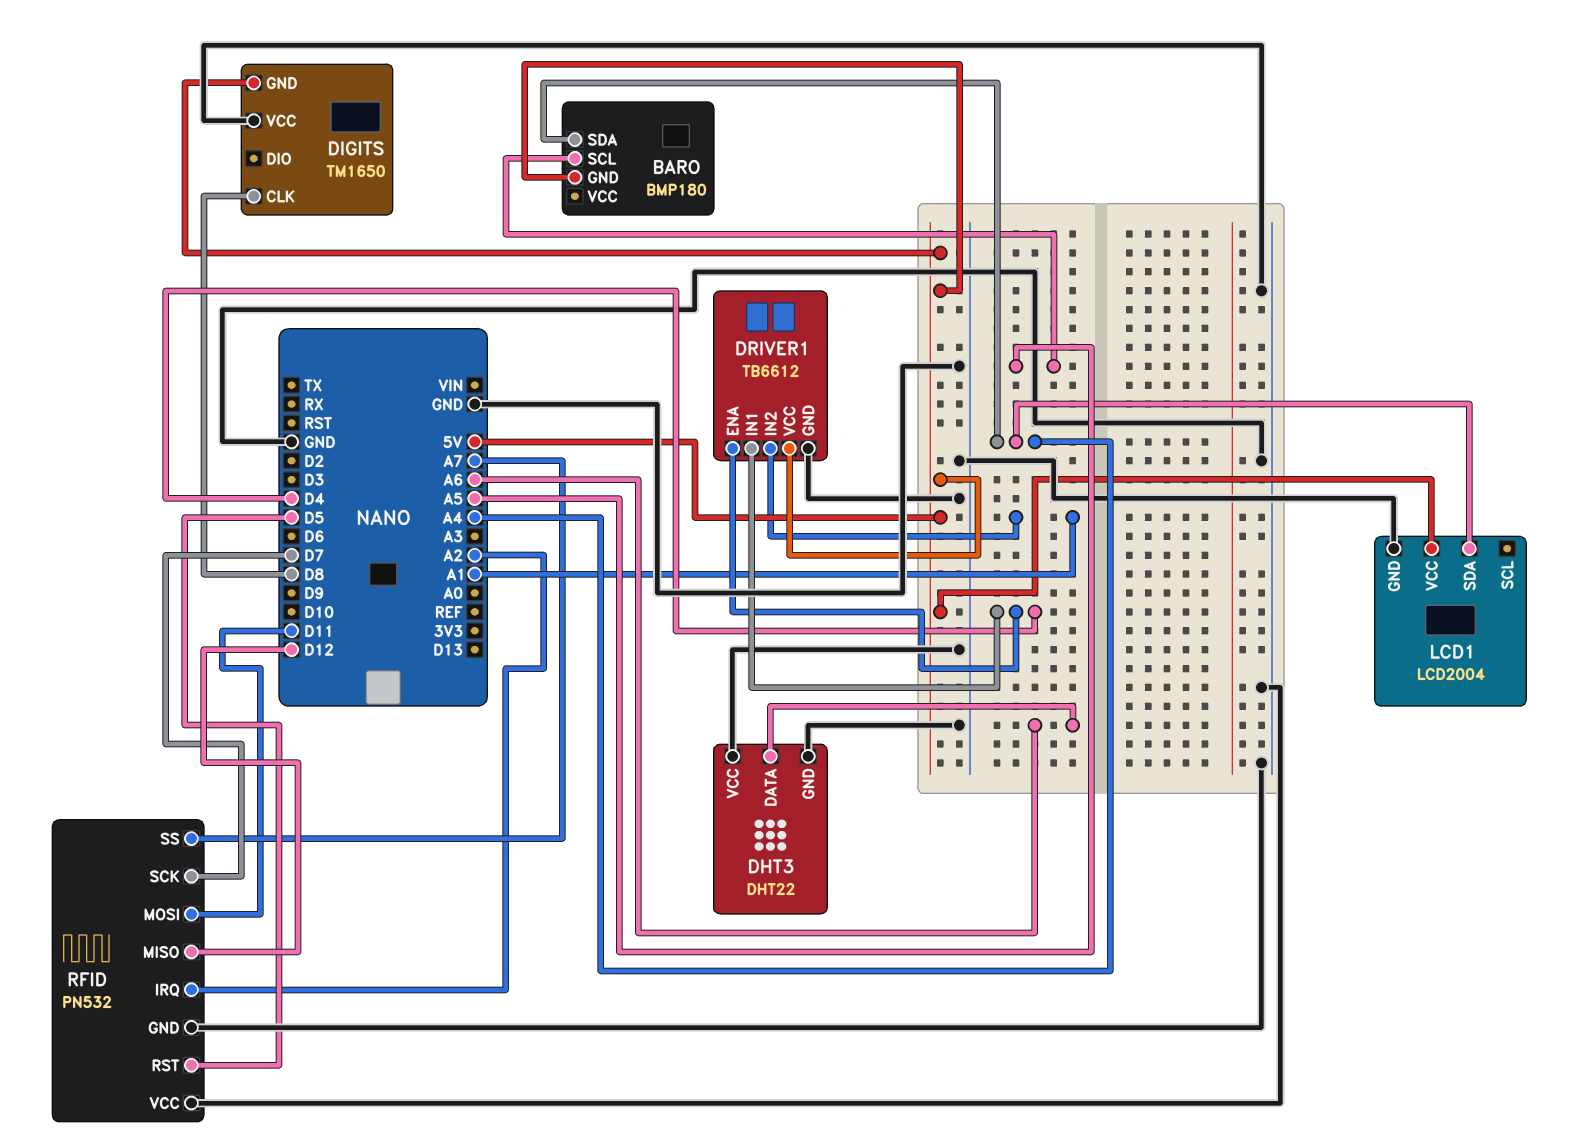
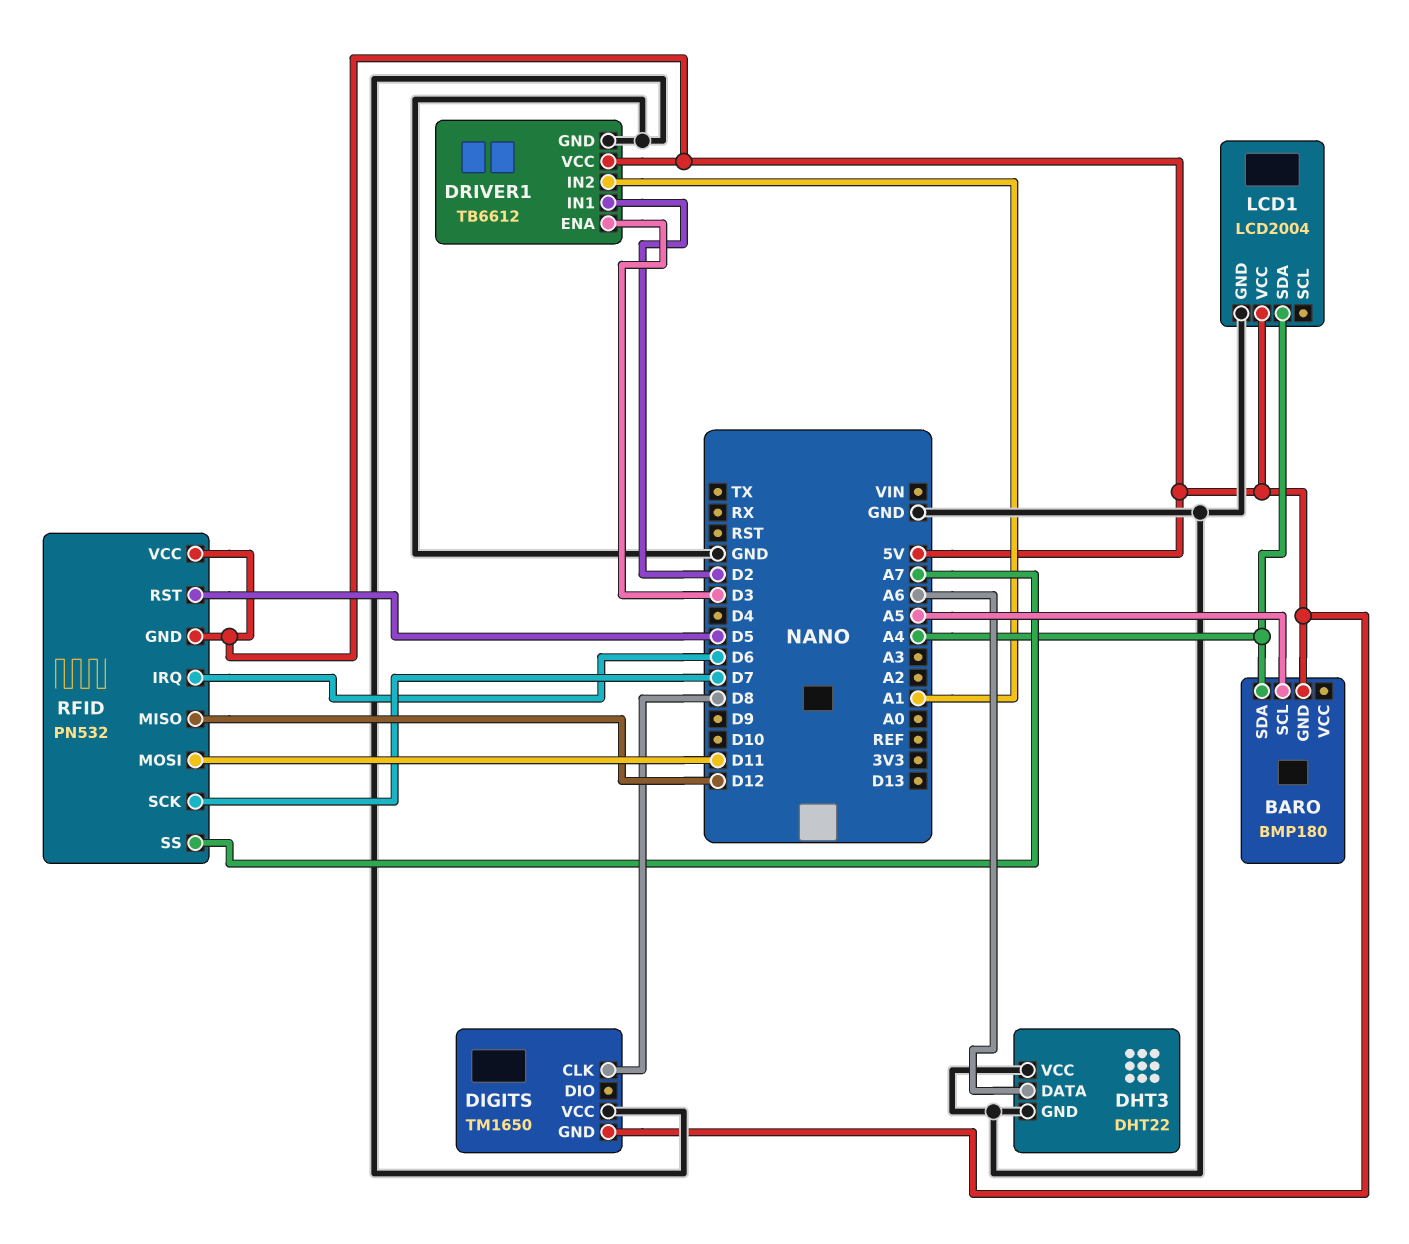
DRIVER1 pin ENA: D4 -> D3
DRIVER1 pin IN1: D4 -> D2
RFID pin GND: GND -> 5V
RFID pin IRQ: A2 -> D6
RFID pin VCC: GND -> 5V

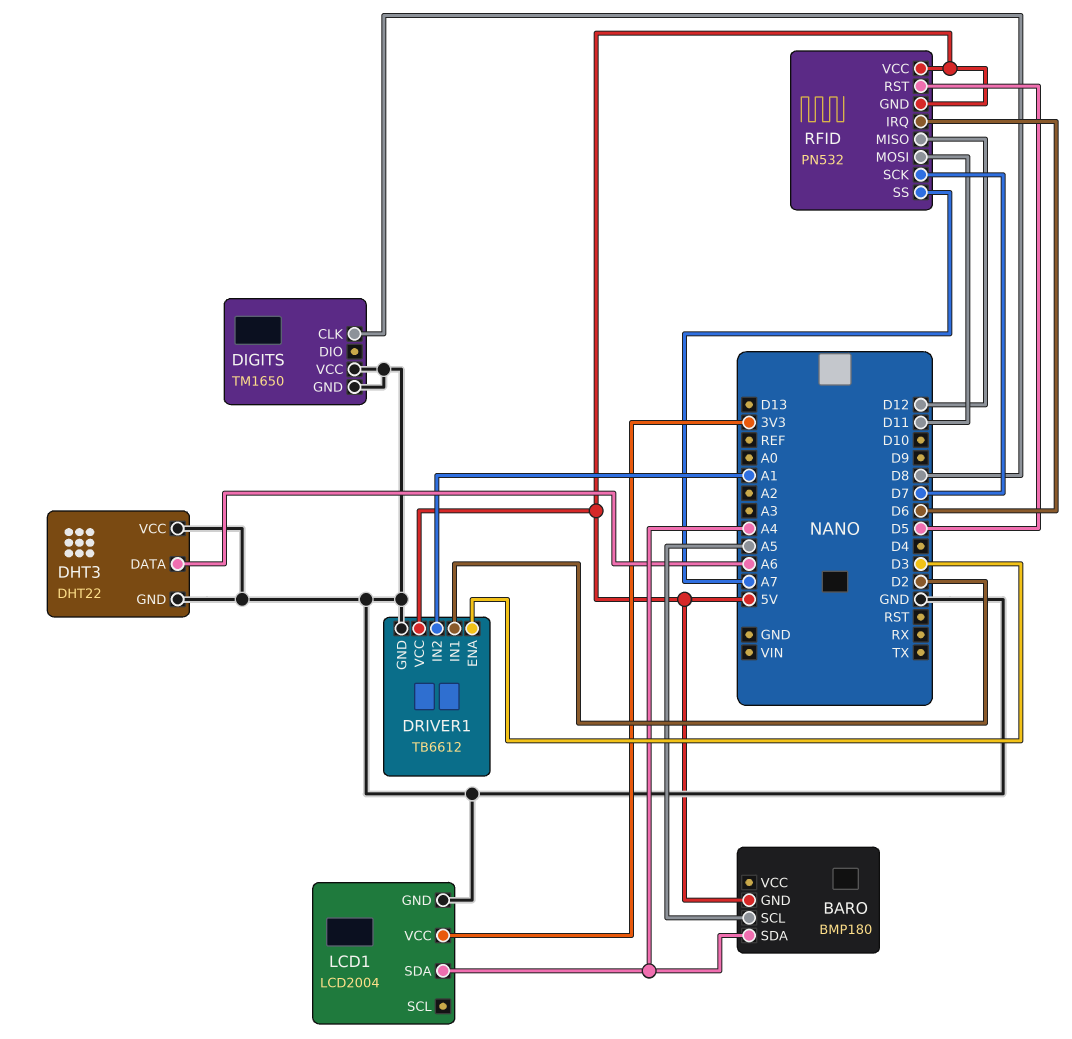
DIGITS pin GND: 5V -> GND
LCD1 pin VCC: 5V -> 3V3

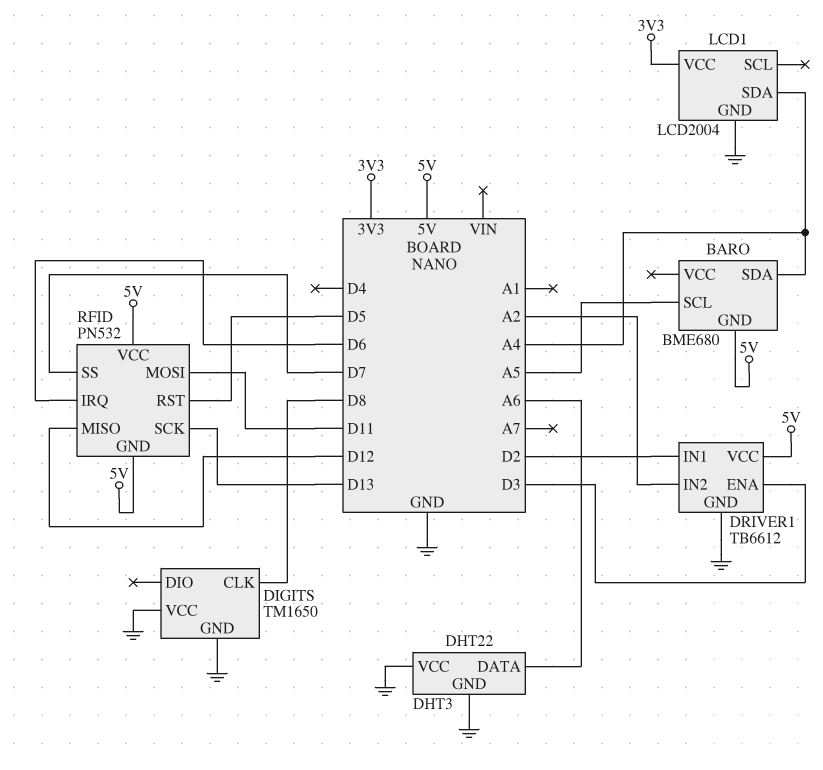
BARO: BMP180 -> BME680
DRIVER1 pin IN2: A1 -> A2
RFID pin SCK: D7 -> D13
RFID pin SS: A7 -> D7

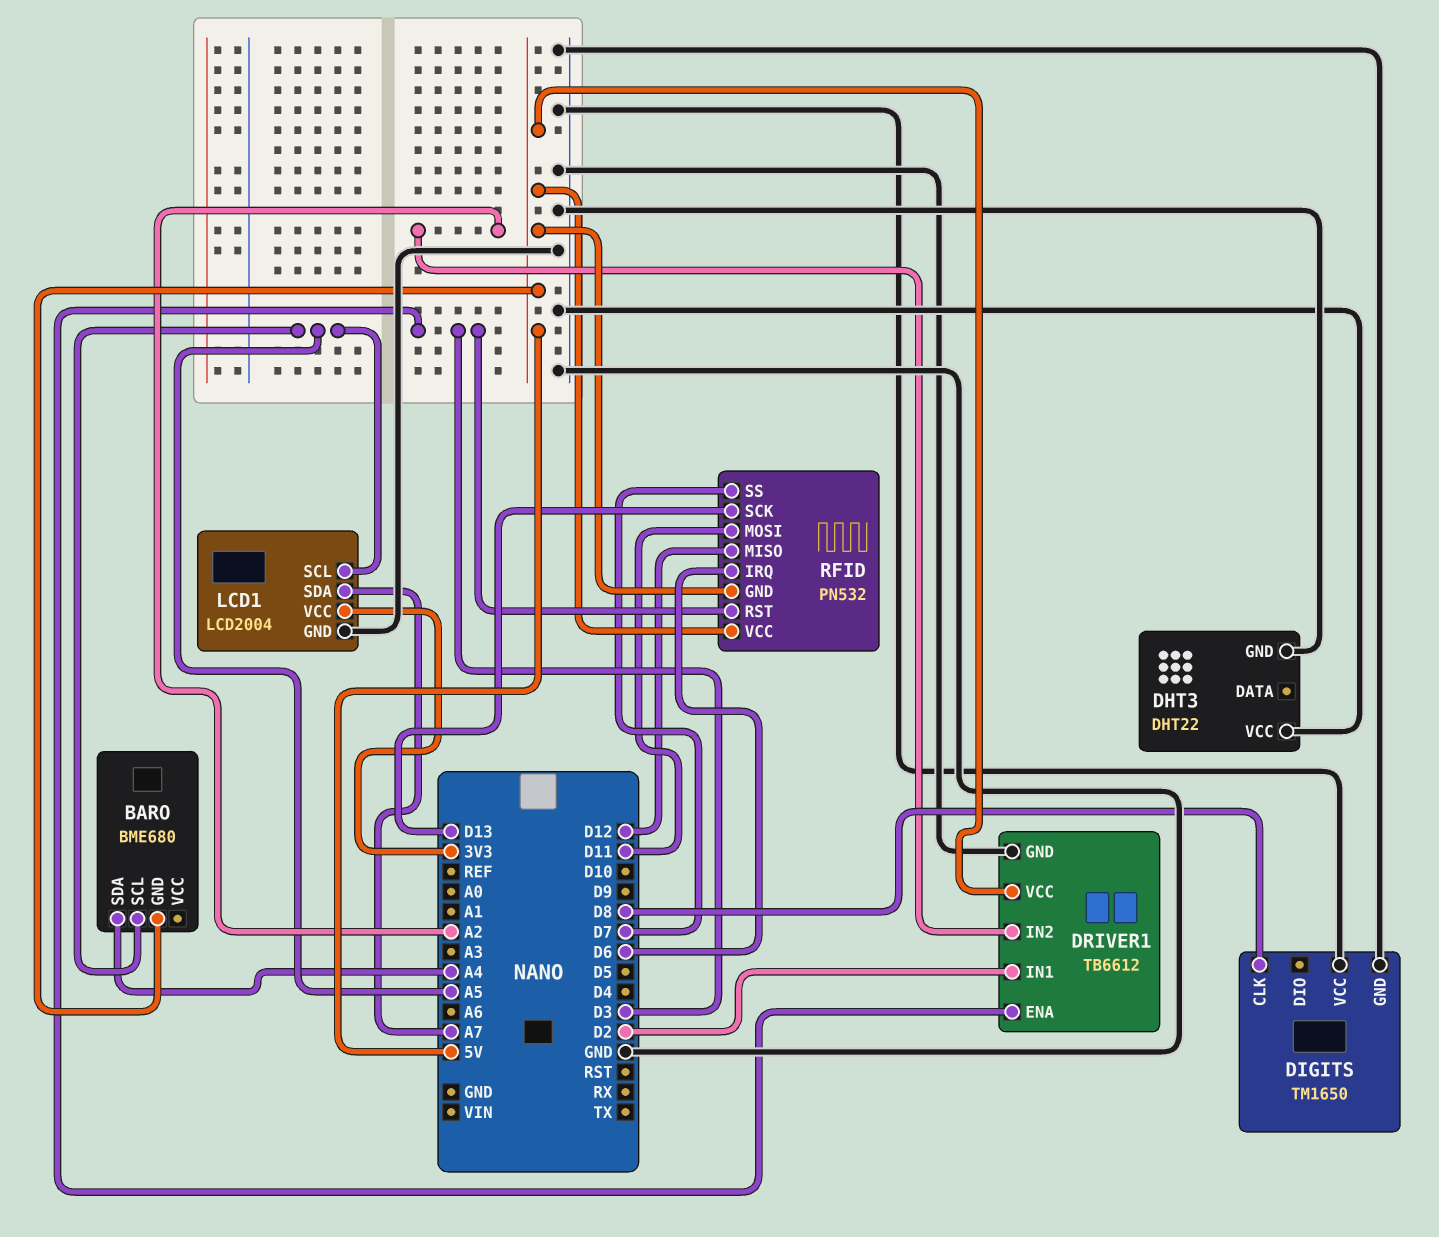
DHT3 pin DATA: A6 -> none
LCD1 pin SCL: none -> A5
LCD1 pin SDA: A4 -> A7
RFID pin RST: D5 -> D3

